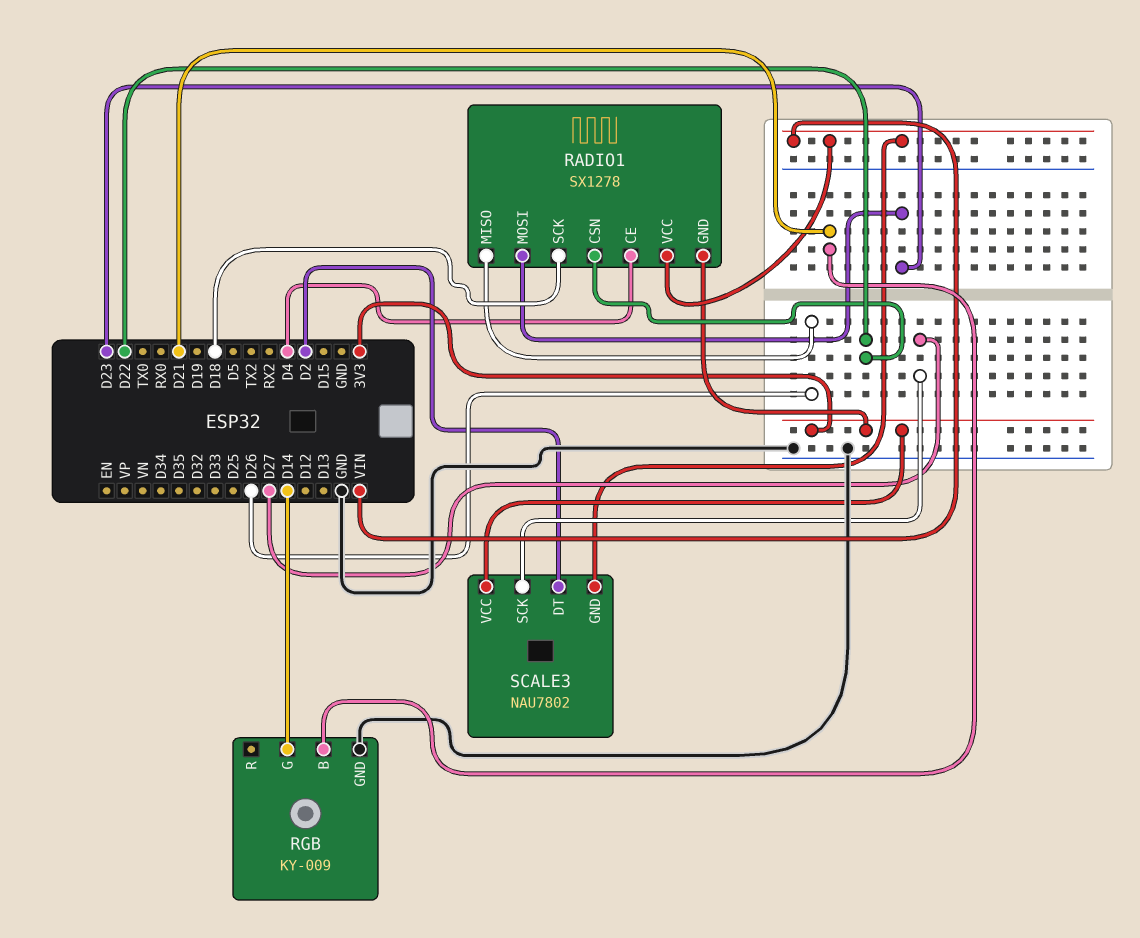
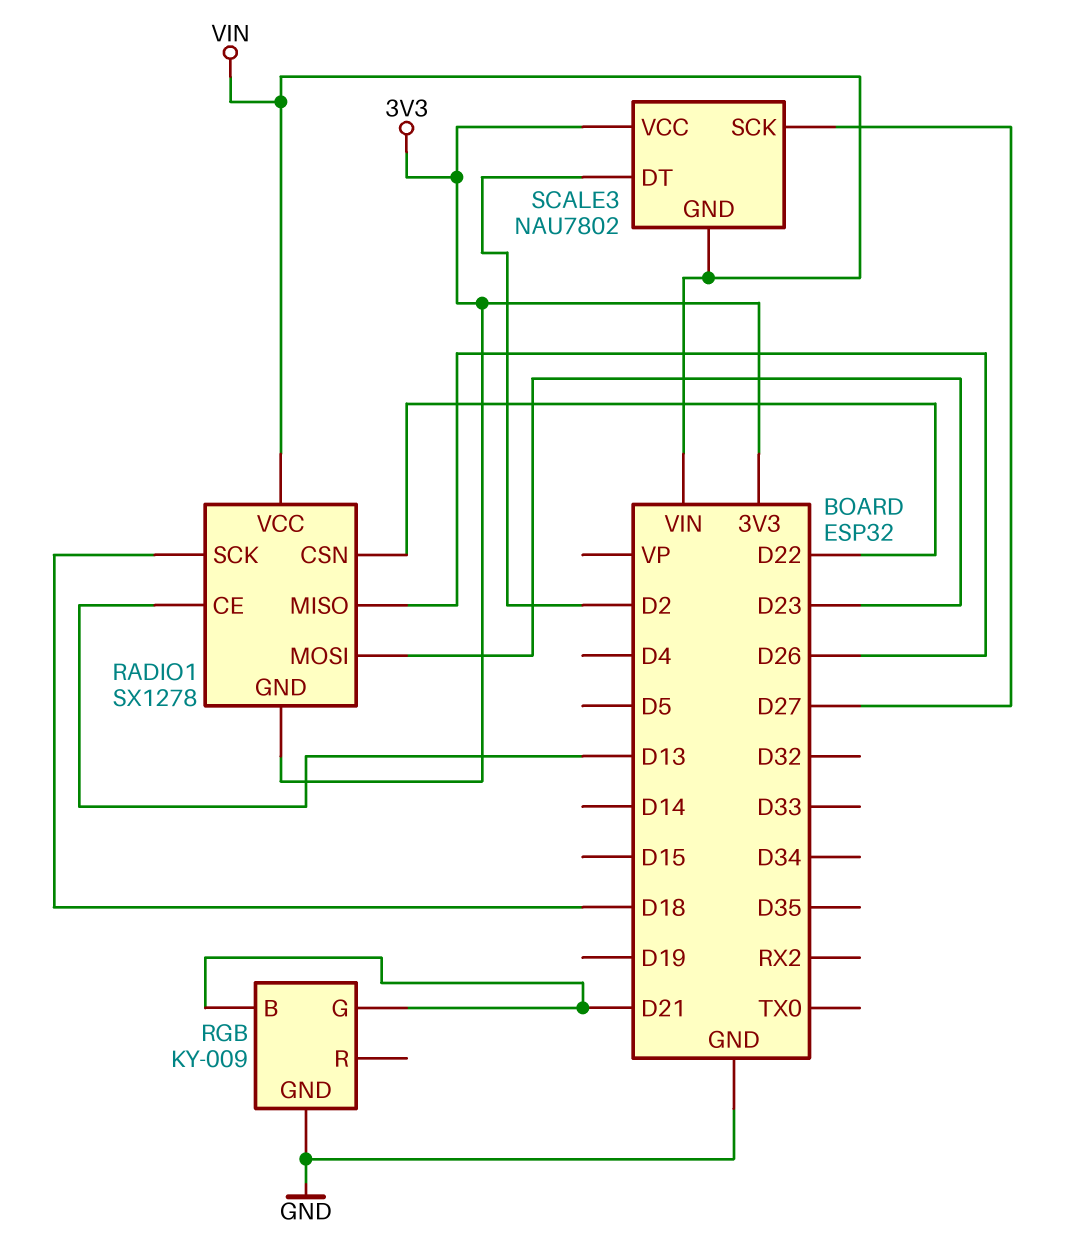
RADIO1 pin CE: D4 -> D13
RGB pin G: D14 -> D21

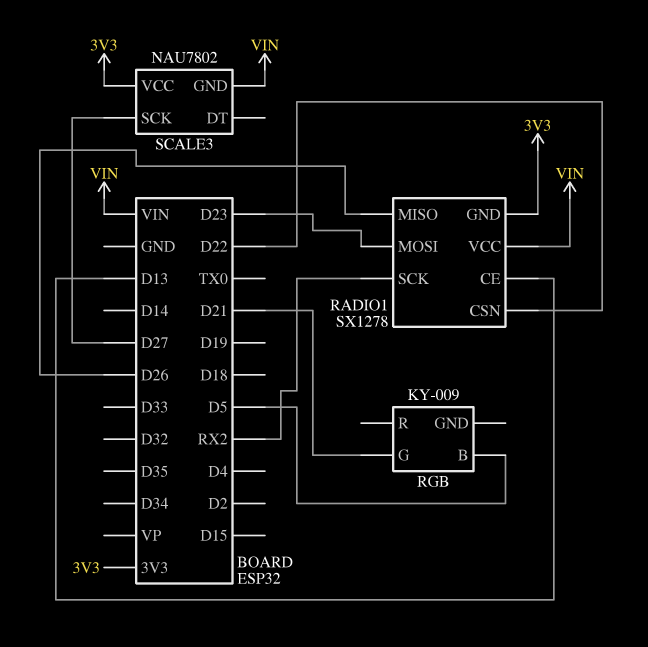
RADIO1 pin SCK: D18 -> RX2
RGB pin B: D21 -> D5
RGB pin GND: GND -> none
SCALE3 pin DT: D2 -> none

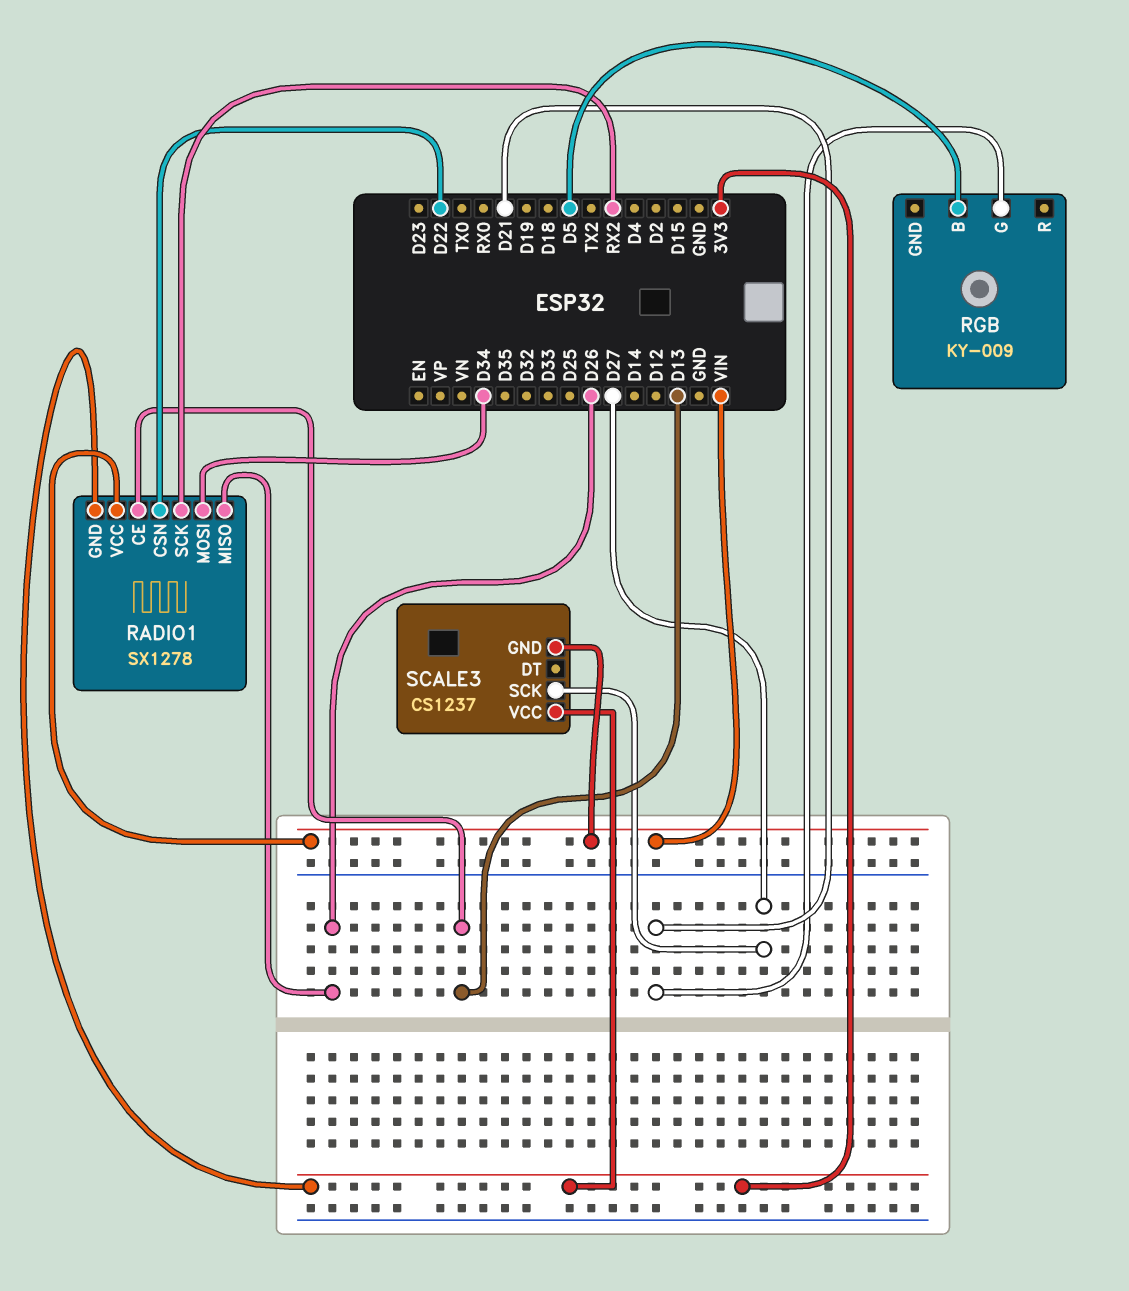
RADIO1 pin MOSI: D23 -> D34
SCALE3: NAU7802 -> CS1237

